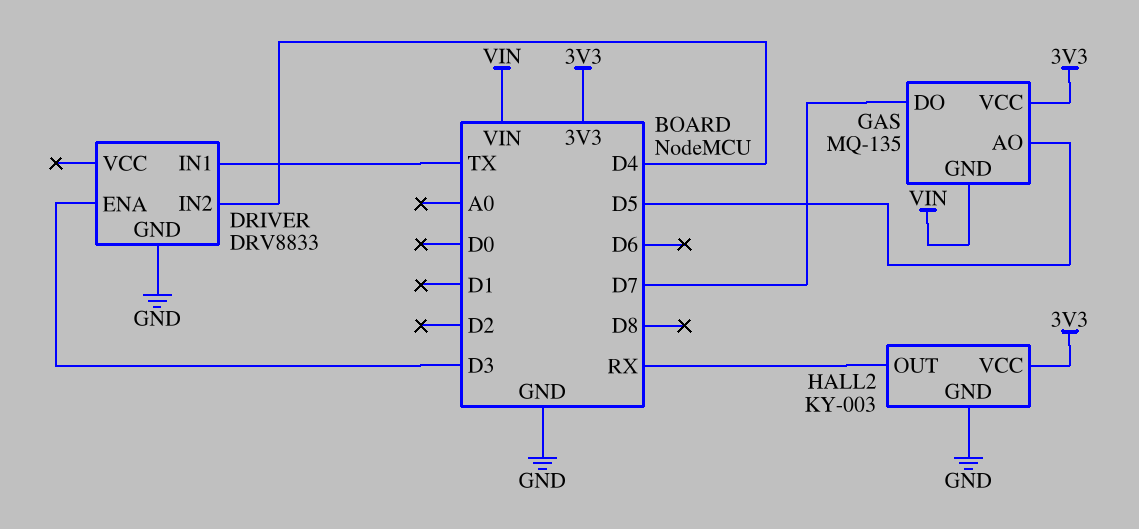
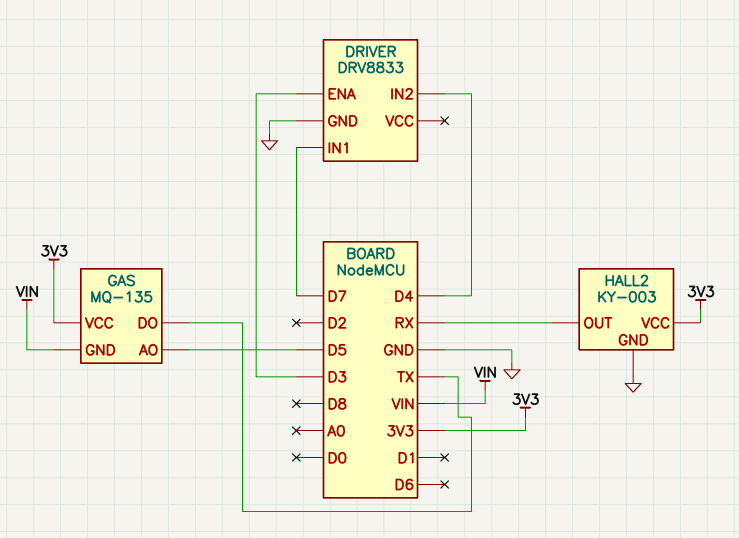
DRIVER pin IN1: TX -> D7
GAS pin DO: D7 -> TX

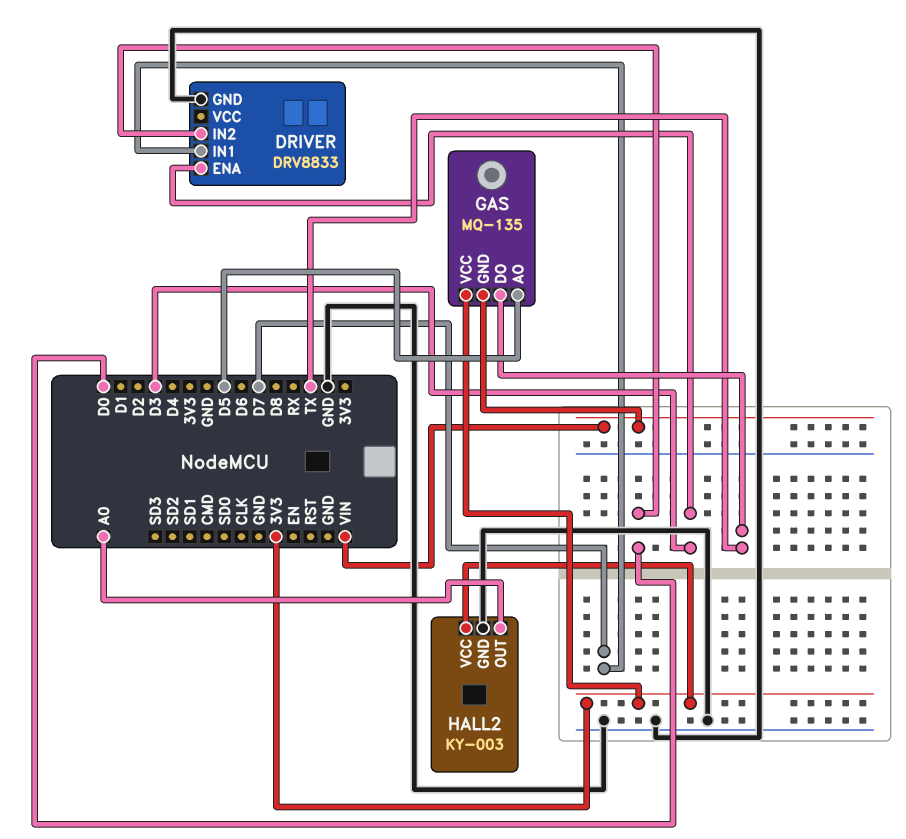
DRIVER pin IN2: D4 -> D0
HALL2 pin OUT: RX -> A0

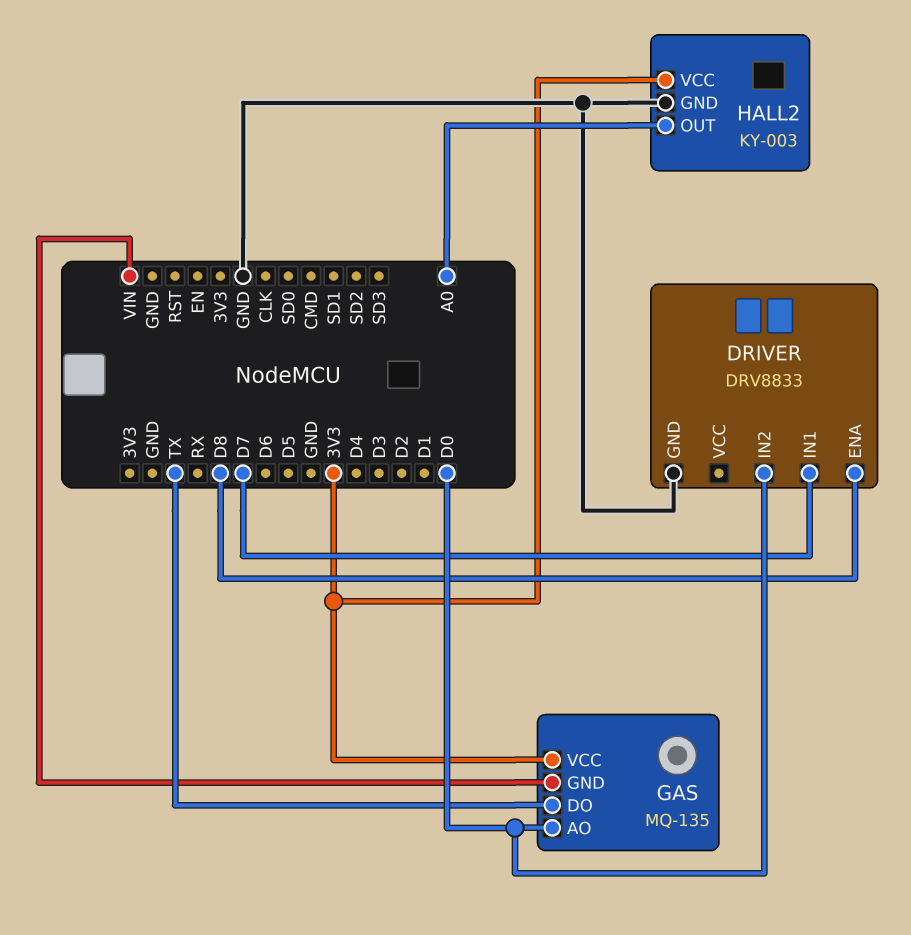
DRIVER pin ENA: D3 -> D8
GAS pin AO: D5 -> D0

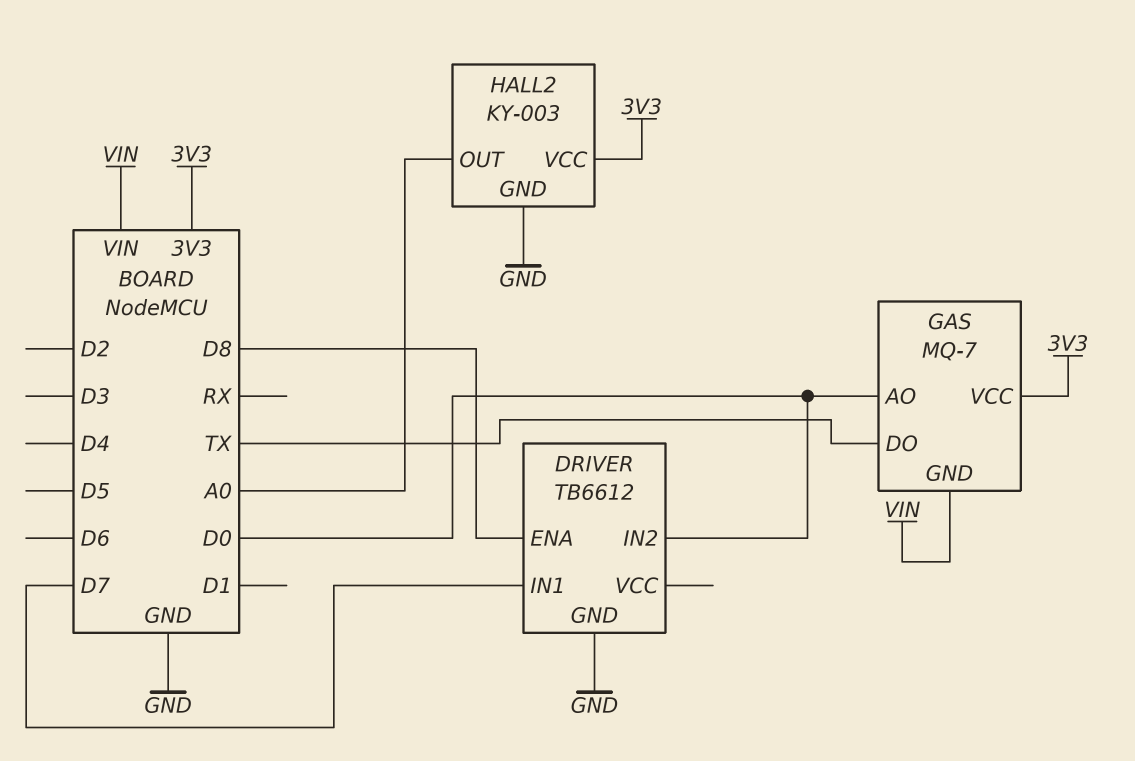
DRIVER: DRV8833 -> TB6612
GAS: MQ-135 -> MQ-7

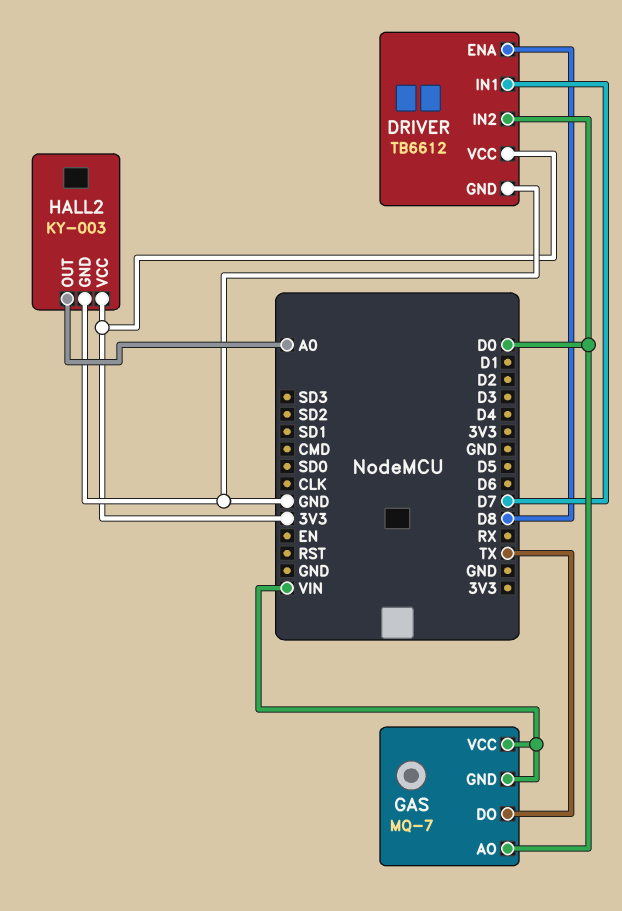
DRIVER pin VCC: none -> 3V3
GAS pin VCC: 3V3 -> VIN

